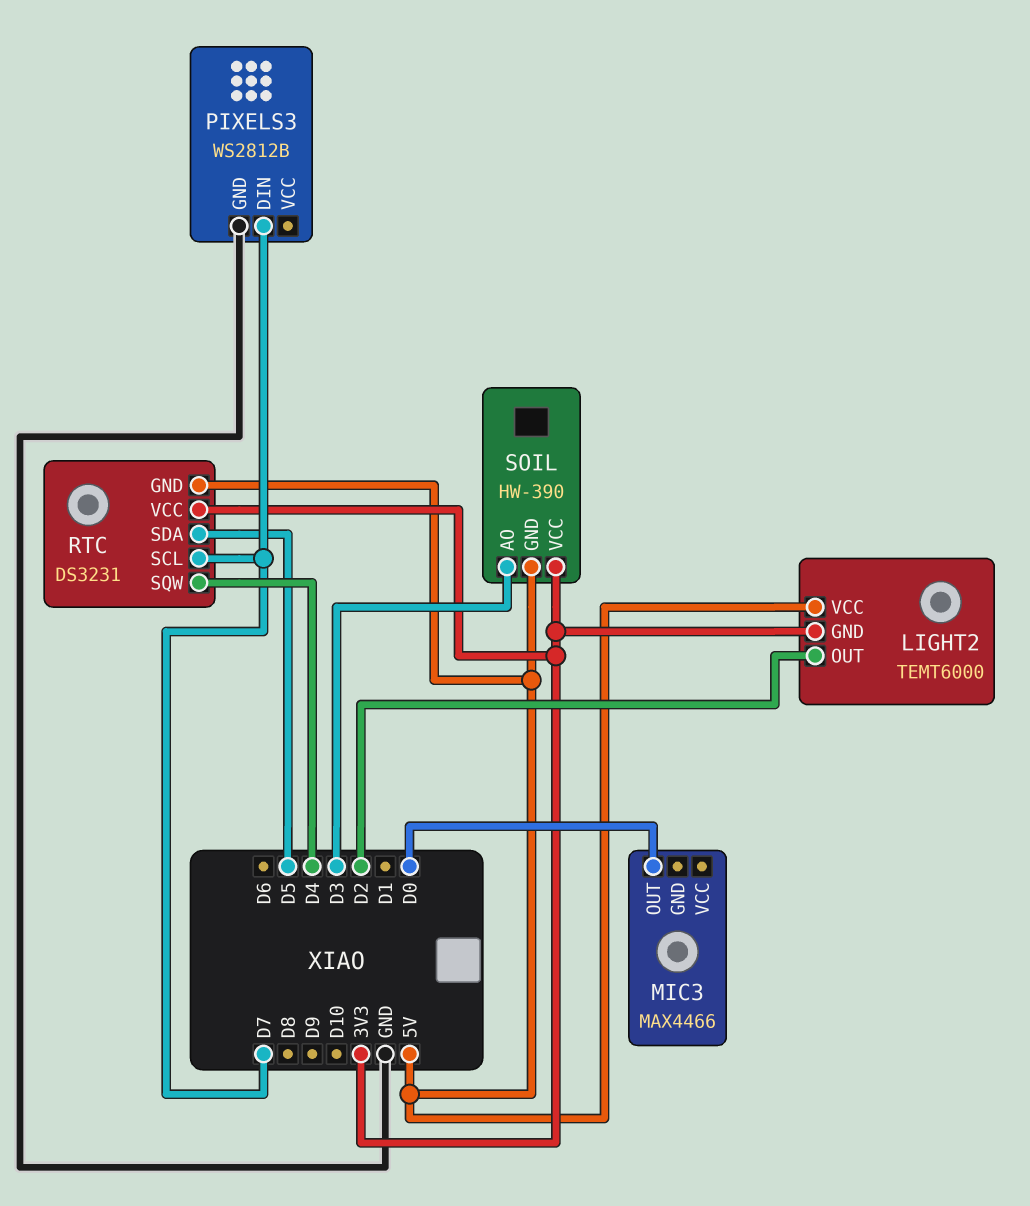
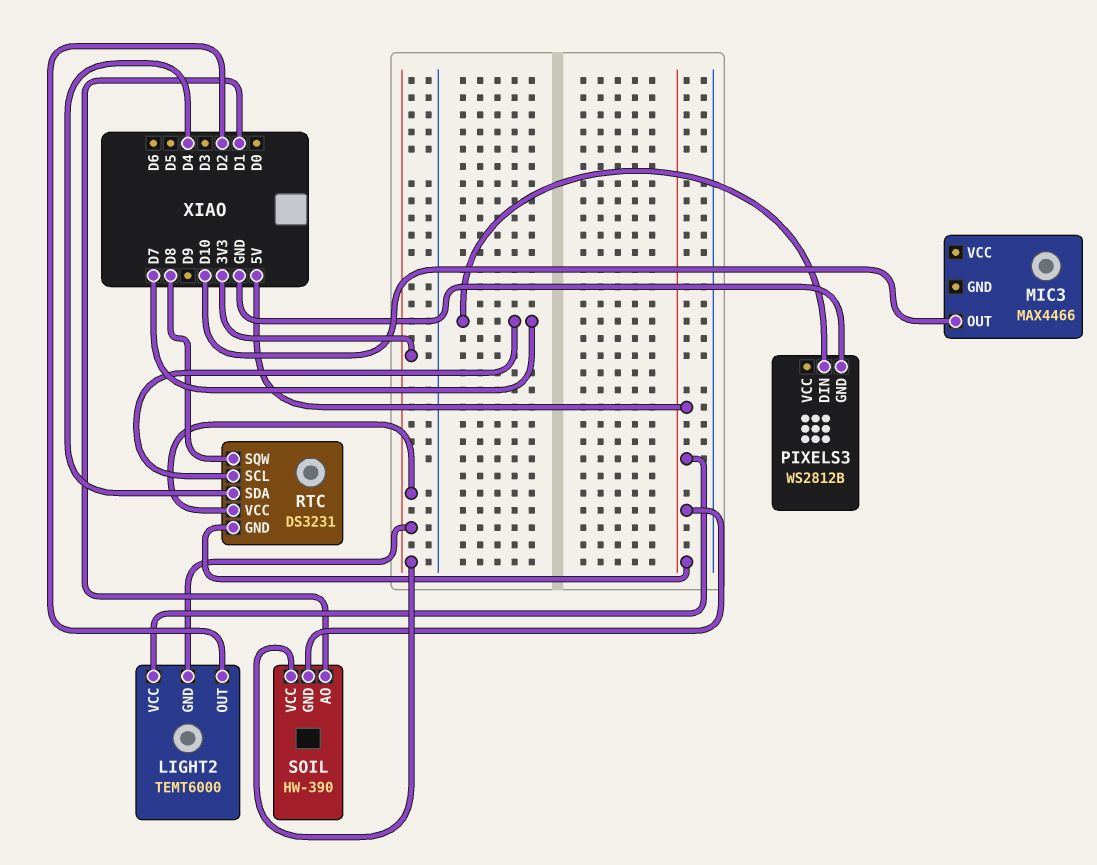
MIC3 pin OUT: D0 -> D10
RTC pin SDA: D5 -> D4
RTC pin SQW: D4 -> D8
SOIL pin AO: D3 -> D1

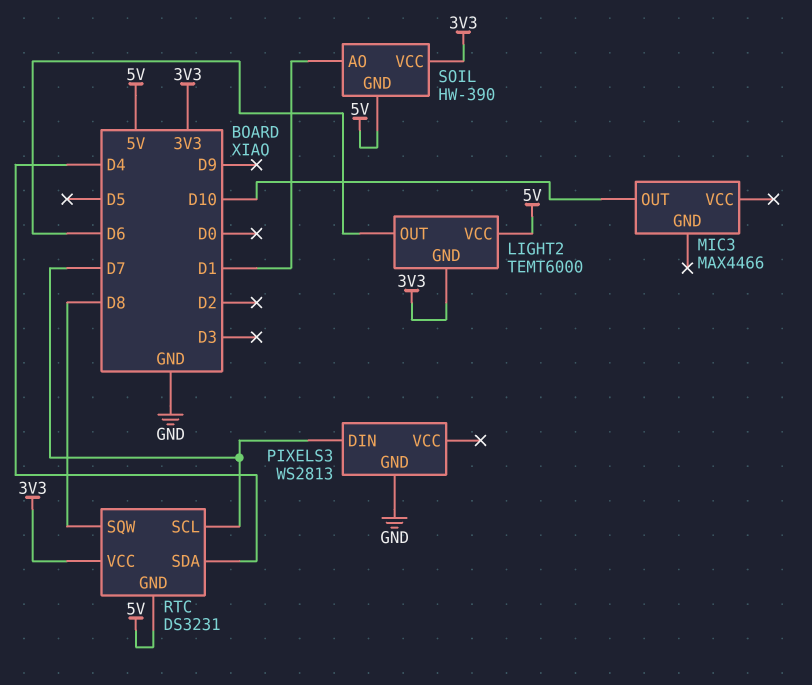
LIGHT2 pin OUT: D2 -> D6
PIXELS3: WS2812B -> WS2813

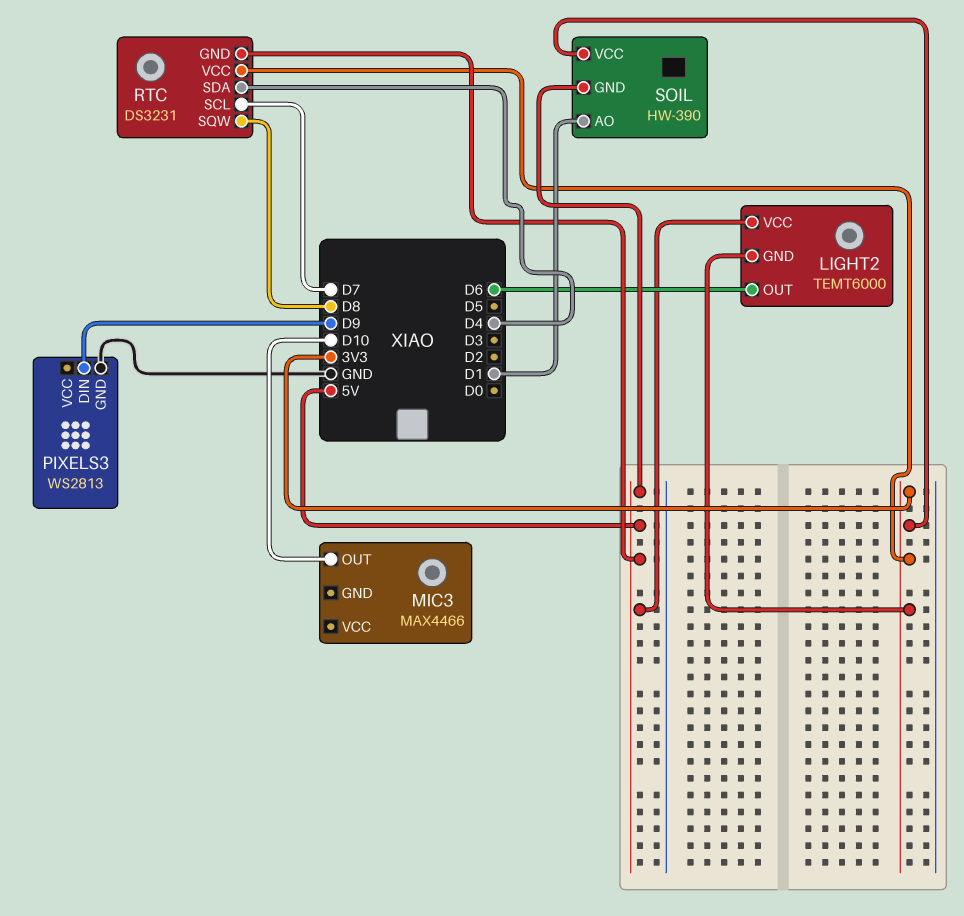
PIXELS3 pin DIN: D7 -> D9

